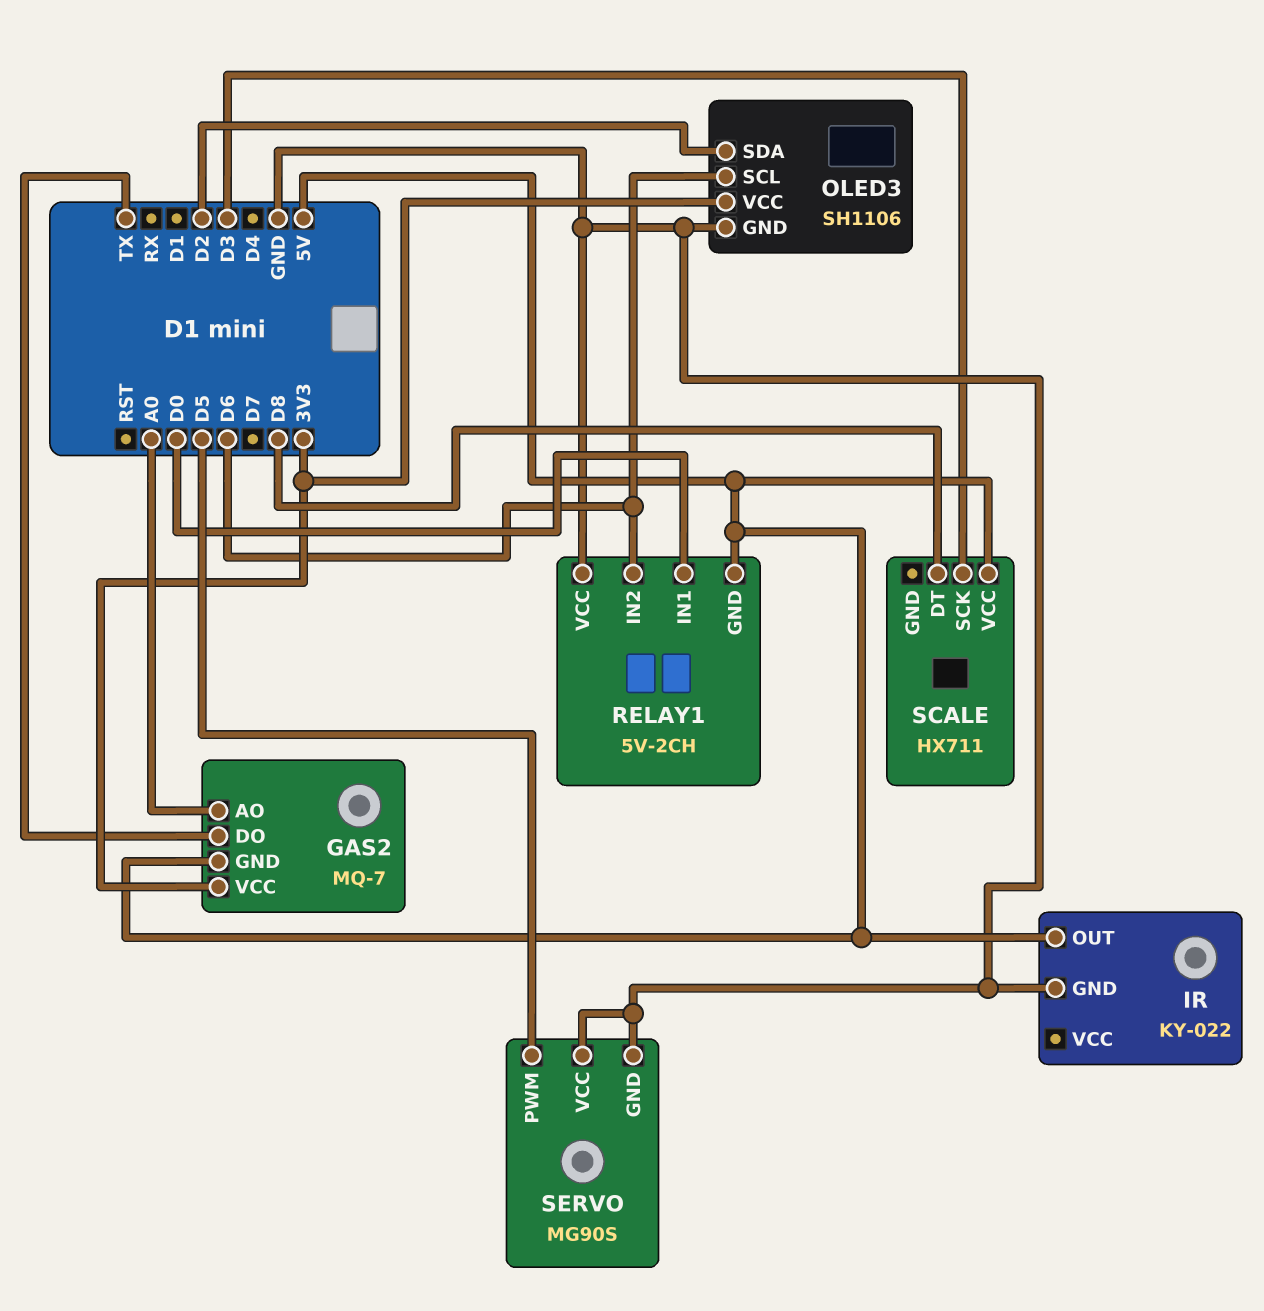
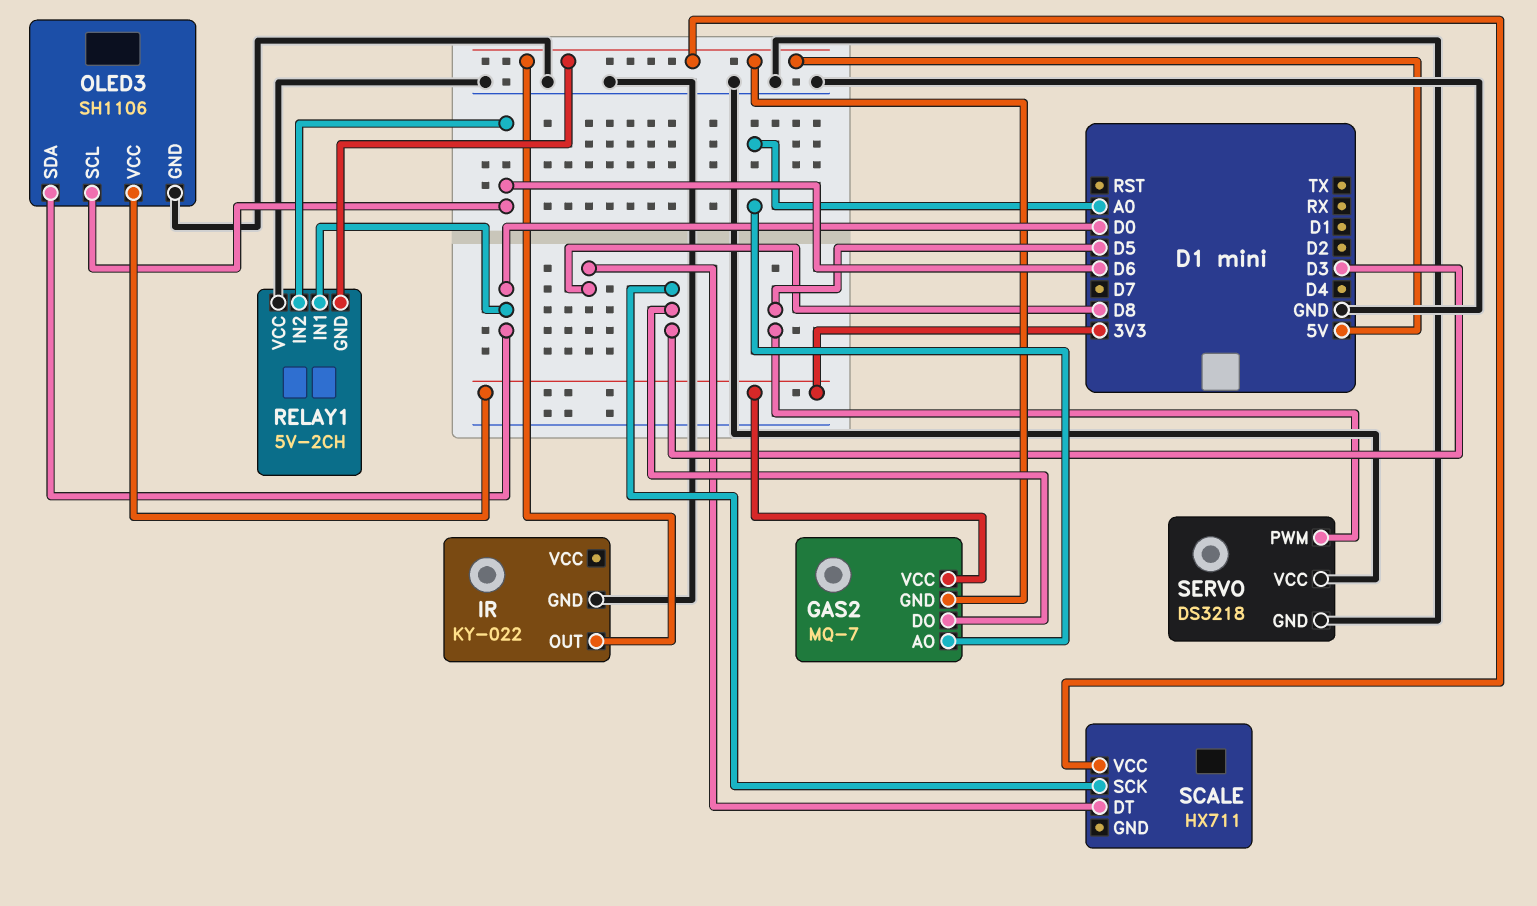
GAS2 pin DO: TX -> D3
OLED3 pin SDA: D2 -> D0
SERVO: MG90S -> DS3218

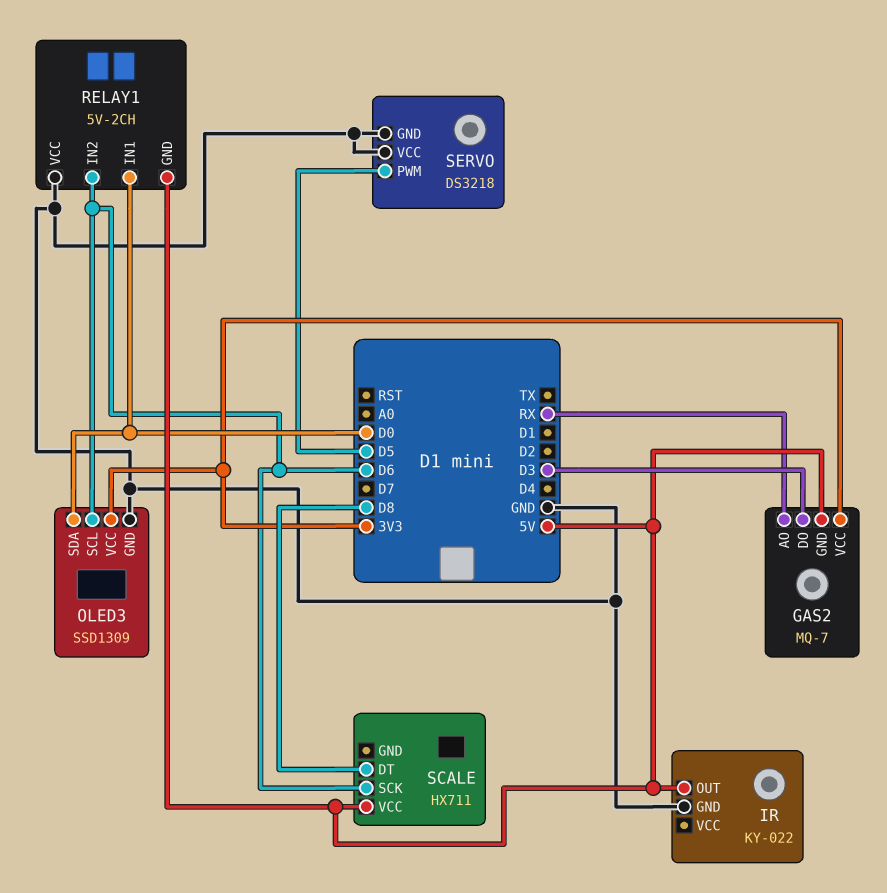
GAS2 pin AO: A0 -> RX
OLED3: SH1106 -> SSD1309
SCALE pin SCK: D3 -> D6

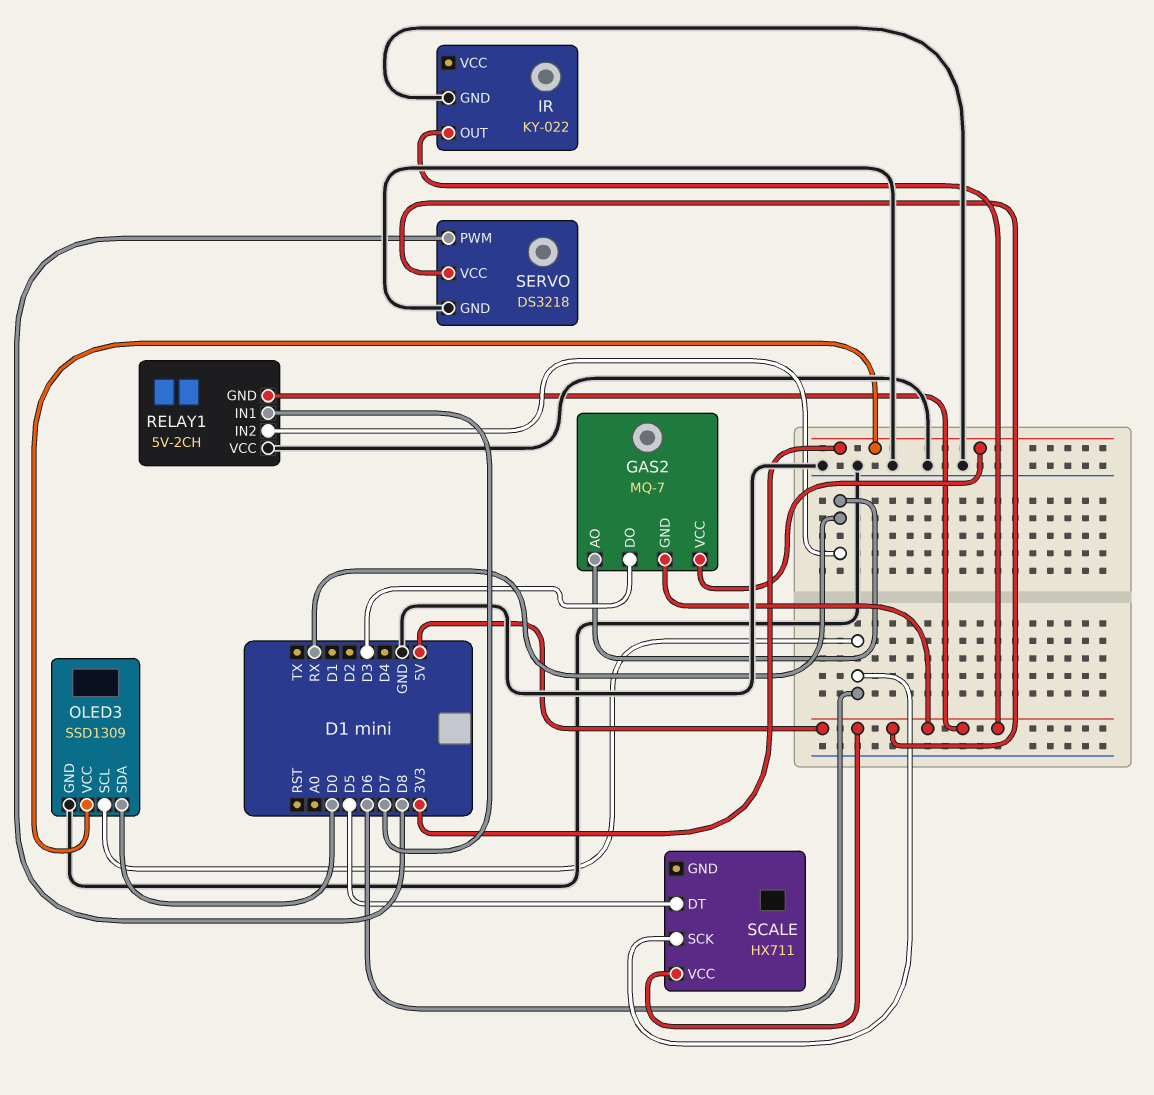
RELAY1 pin IN1: D0 -> D7
RELAY1 pin IN2: D6 -> RX
SCALE pin DT: D8 -> D5
SERVO pin PWM: D5 -> D8
SERVO pin VCC: GND -> 5V

